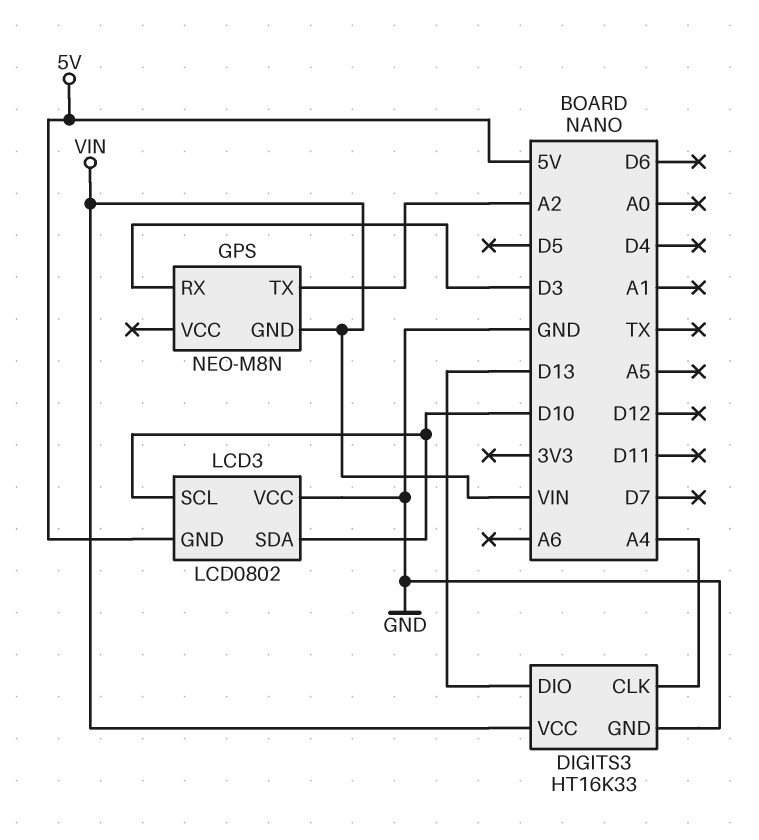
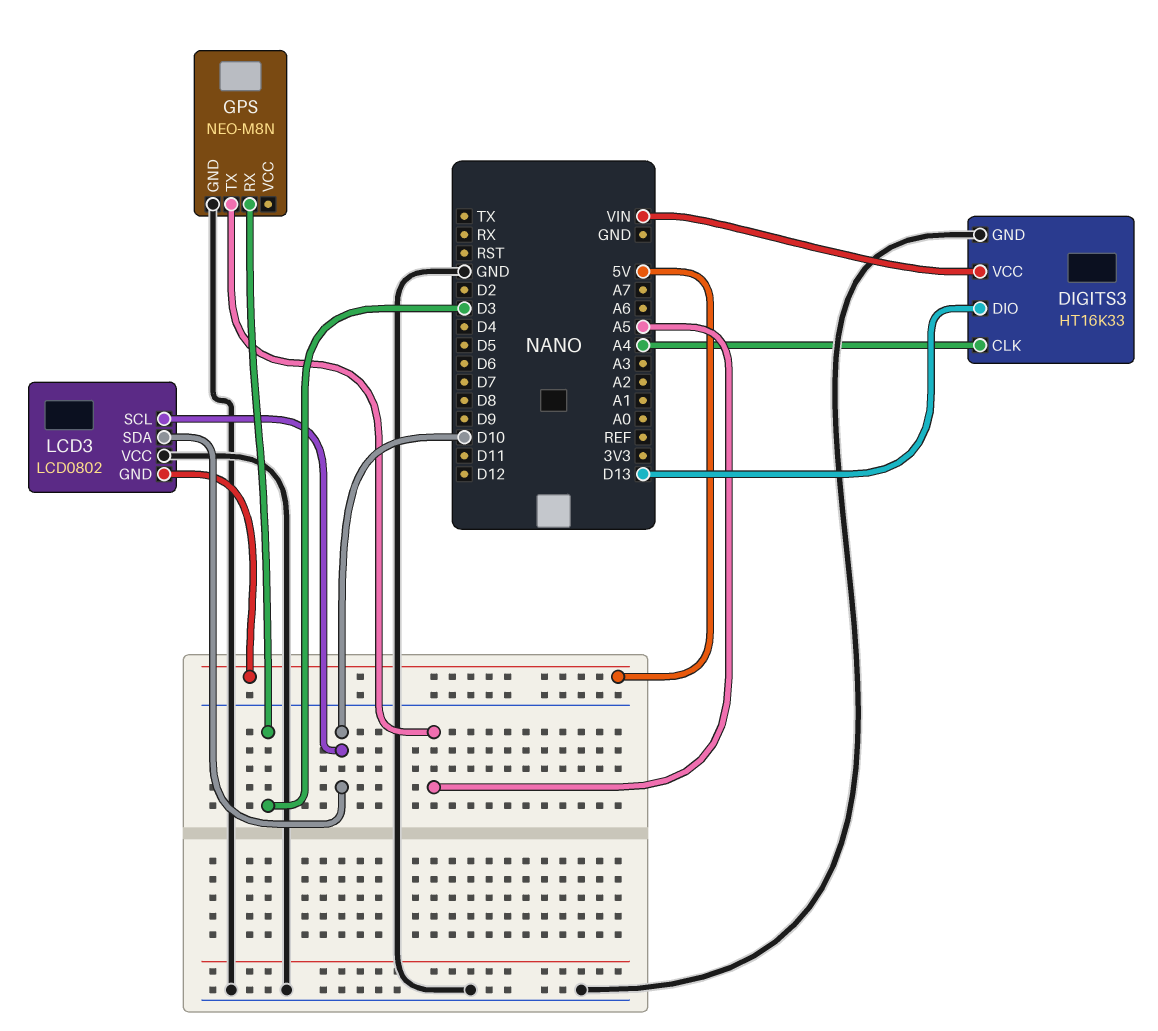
GPS pin GND: VIN -> GND
GPS pin TX: A2 -> A5

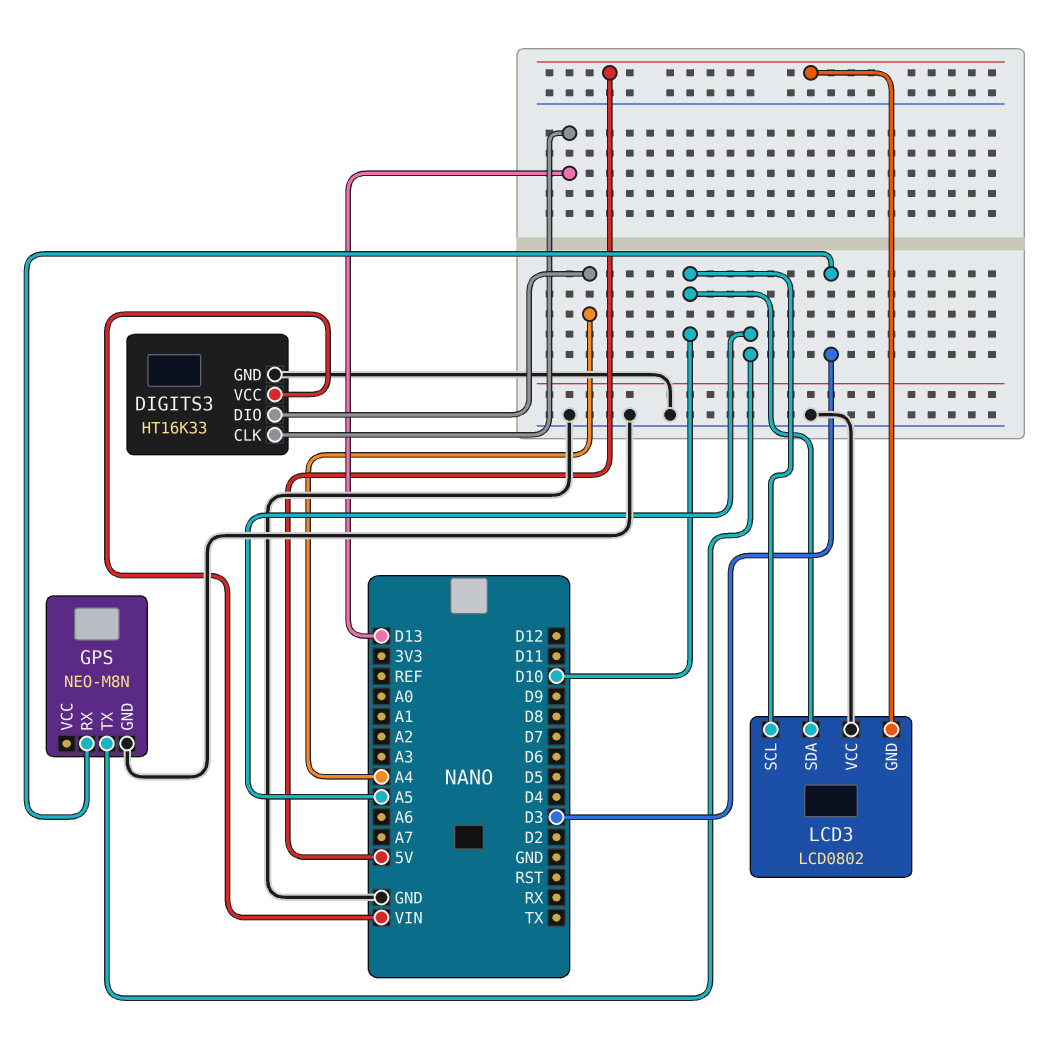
DIGITS3 pin CLK: A4 -> D13
DIGITS3 pin DIO: D13 -> A4

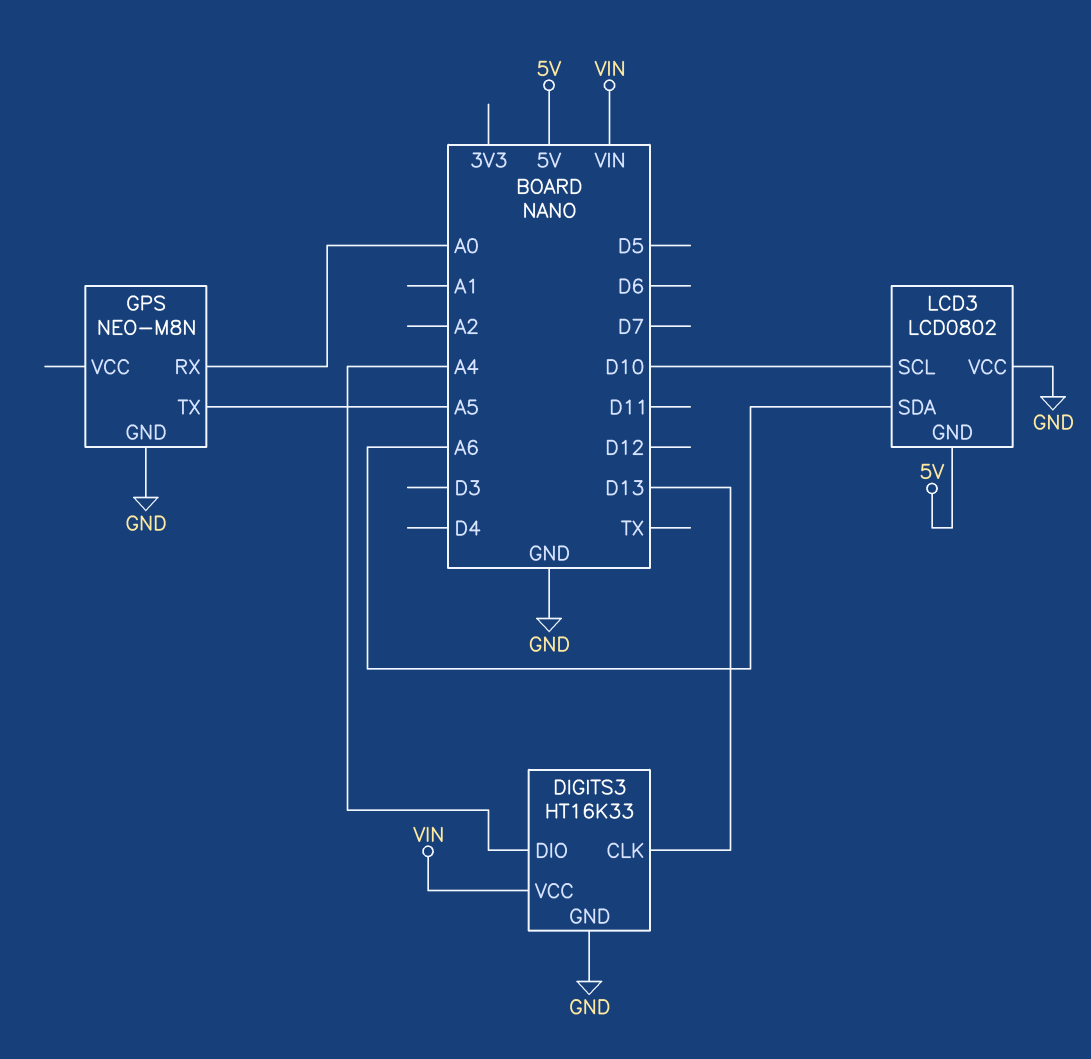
GPS pin RX: D3 -> A0
LCD3 pin SDA: D10 -> A6

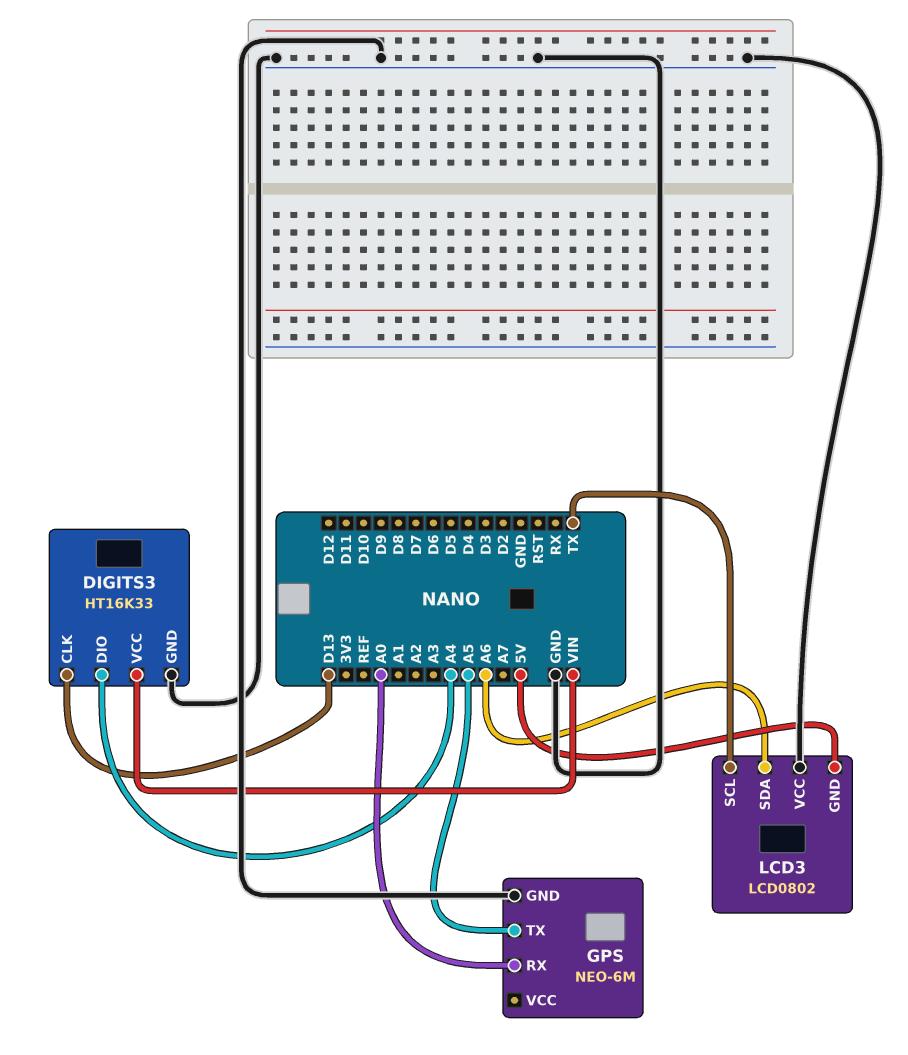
GPS: NEO-M8N -> NEO-6M
LCD3 pin SCL: D10 -> TX

